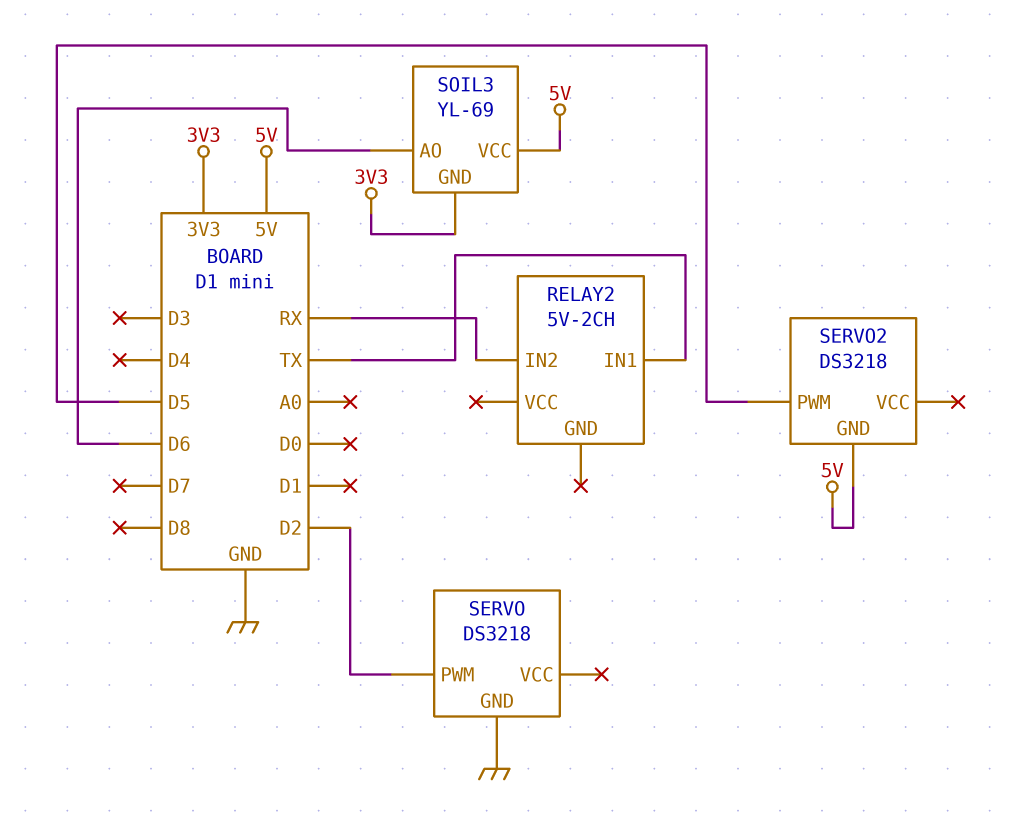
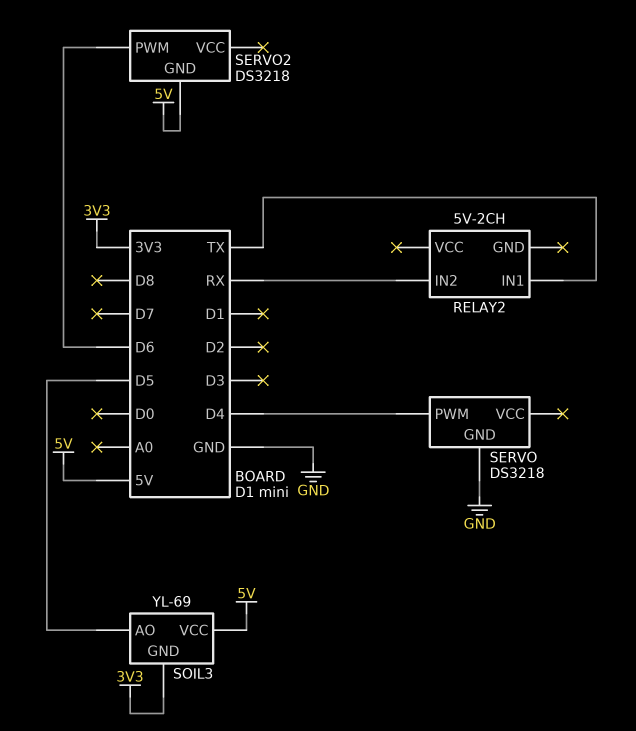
SERVO pin PWM: D2 -> D4
SERVO2 pin PWM: D5 -> D6
SOIL3 pin AO: D6 -> D5

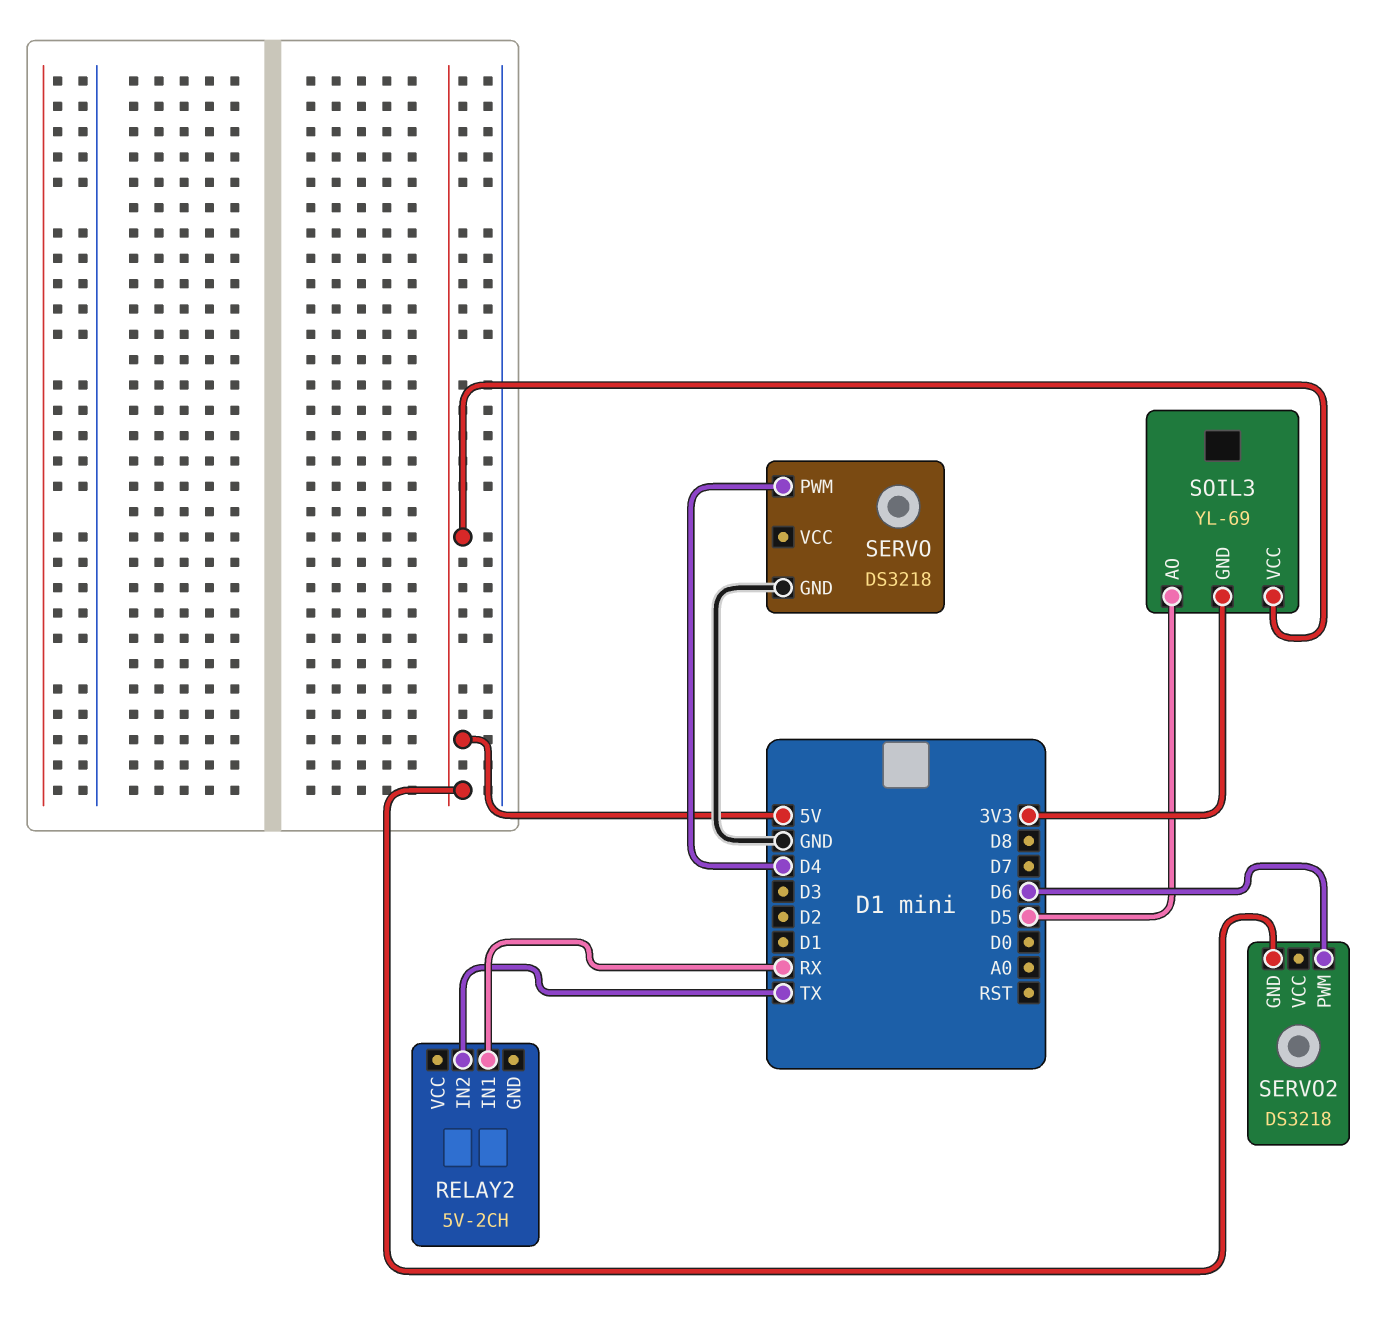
RELAY2 pin IN1: TX -> RX
RELAY2 pin IN2: RX -> TX

